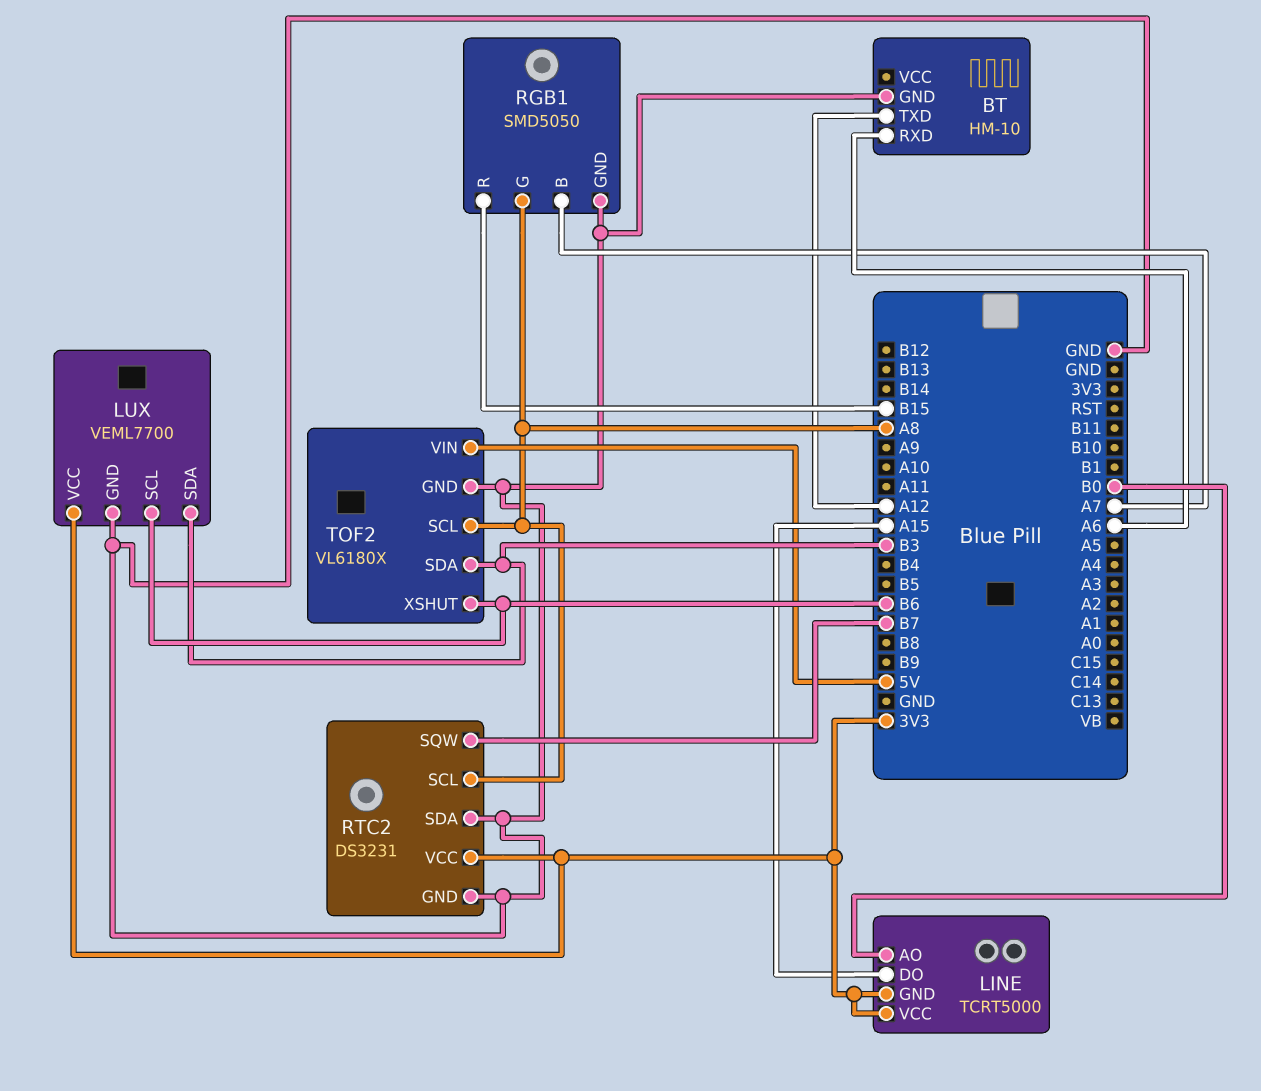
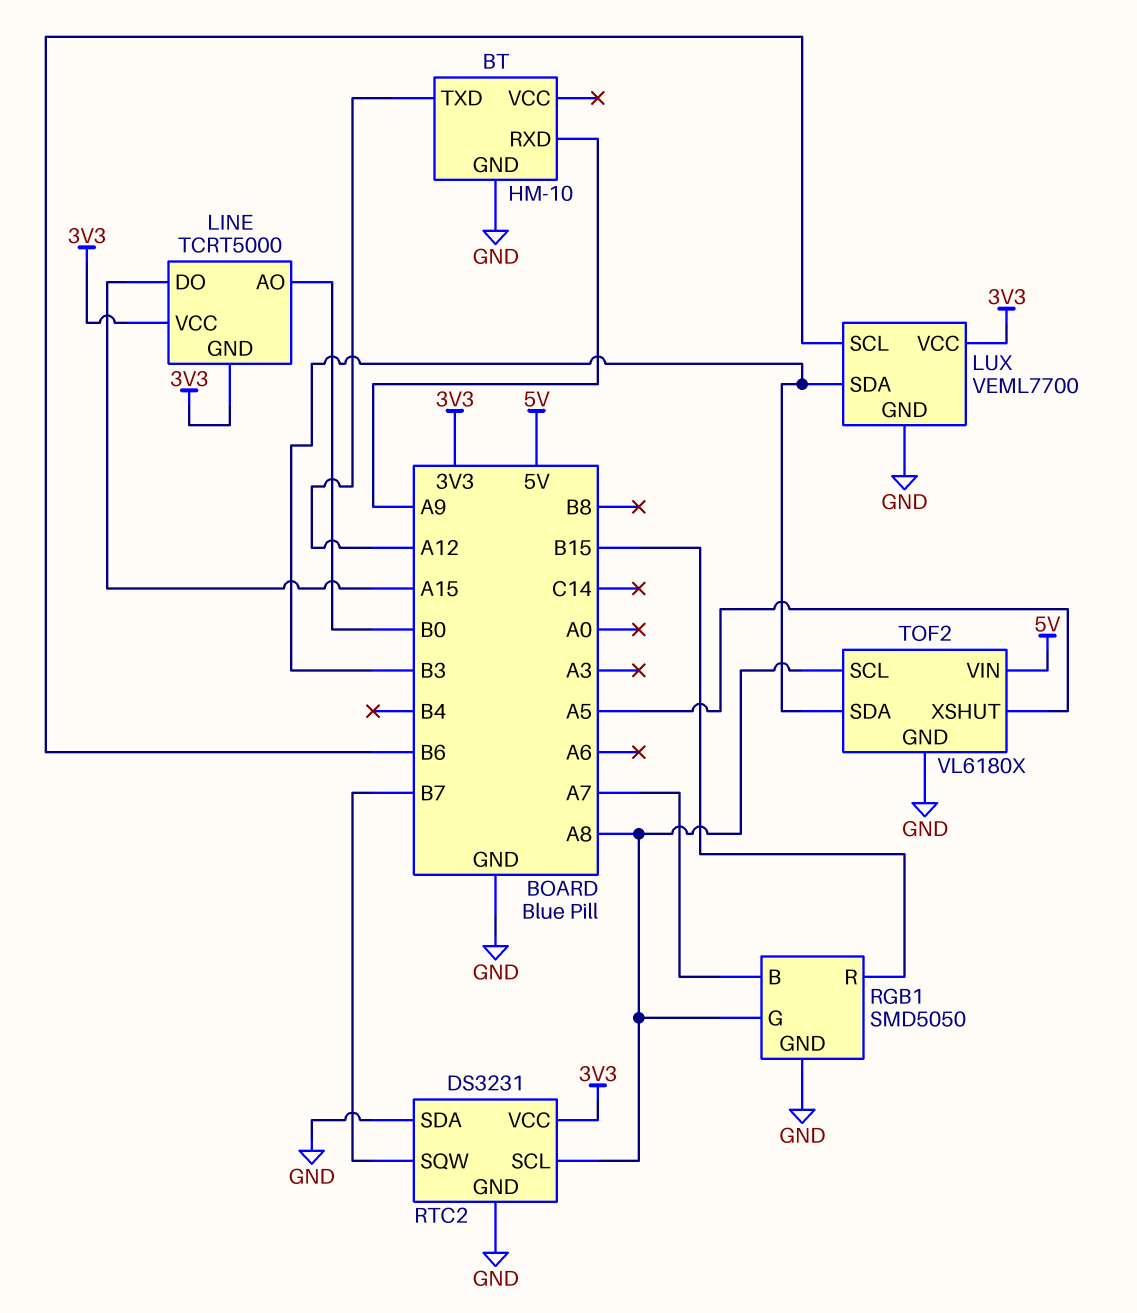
BT pin RXD: A6 -> A9
TOF2 pin XSHUT: B6 -> A5

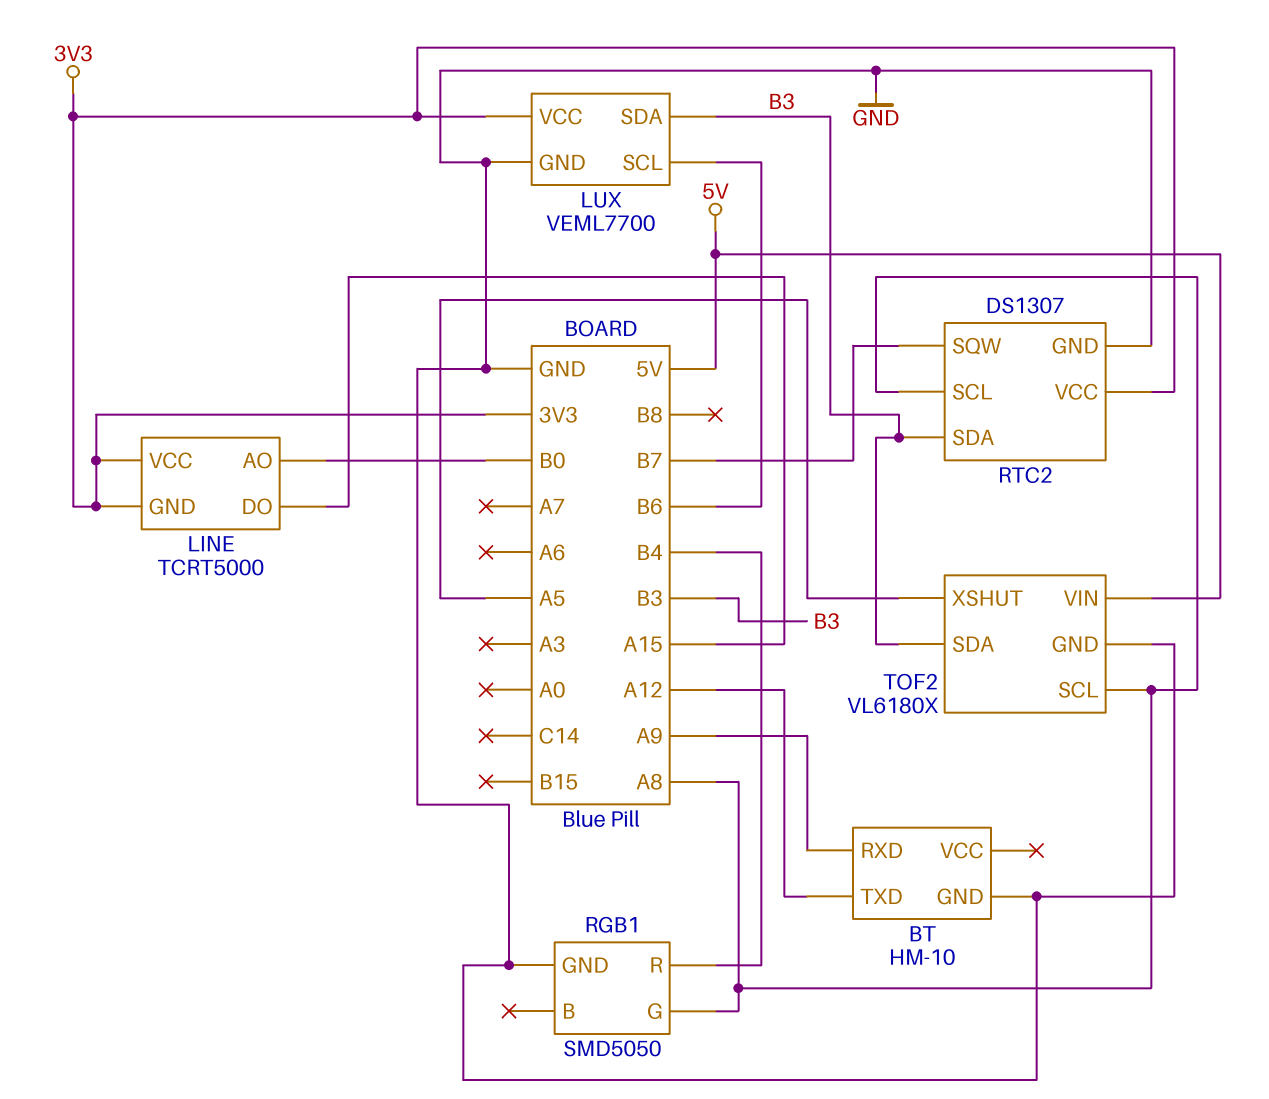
RGB1 pin B: A7 -> none
RGB1 pin R: B15 -> B4
RTC2: DS3231 -> DS1307
RTC2 pin SDA: GND -> B3

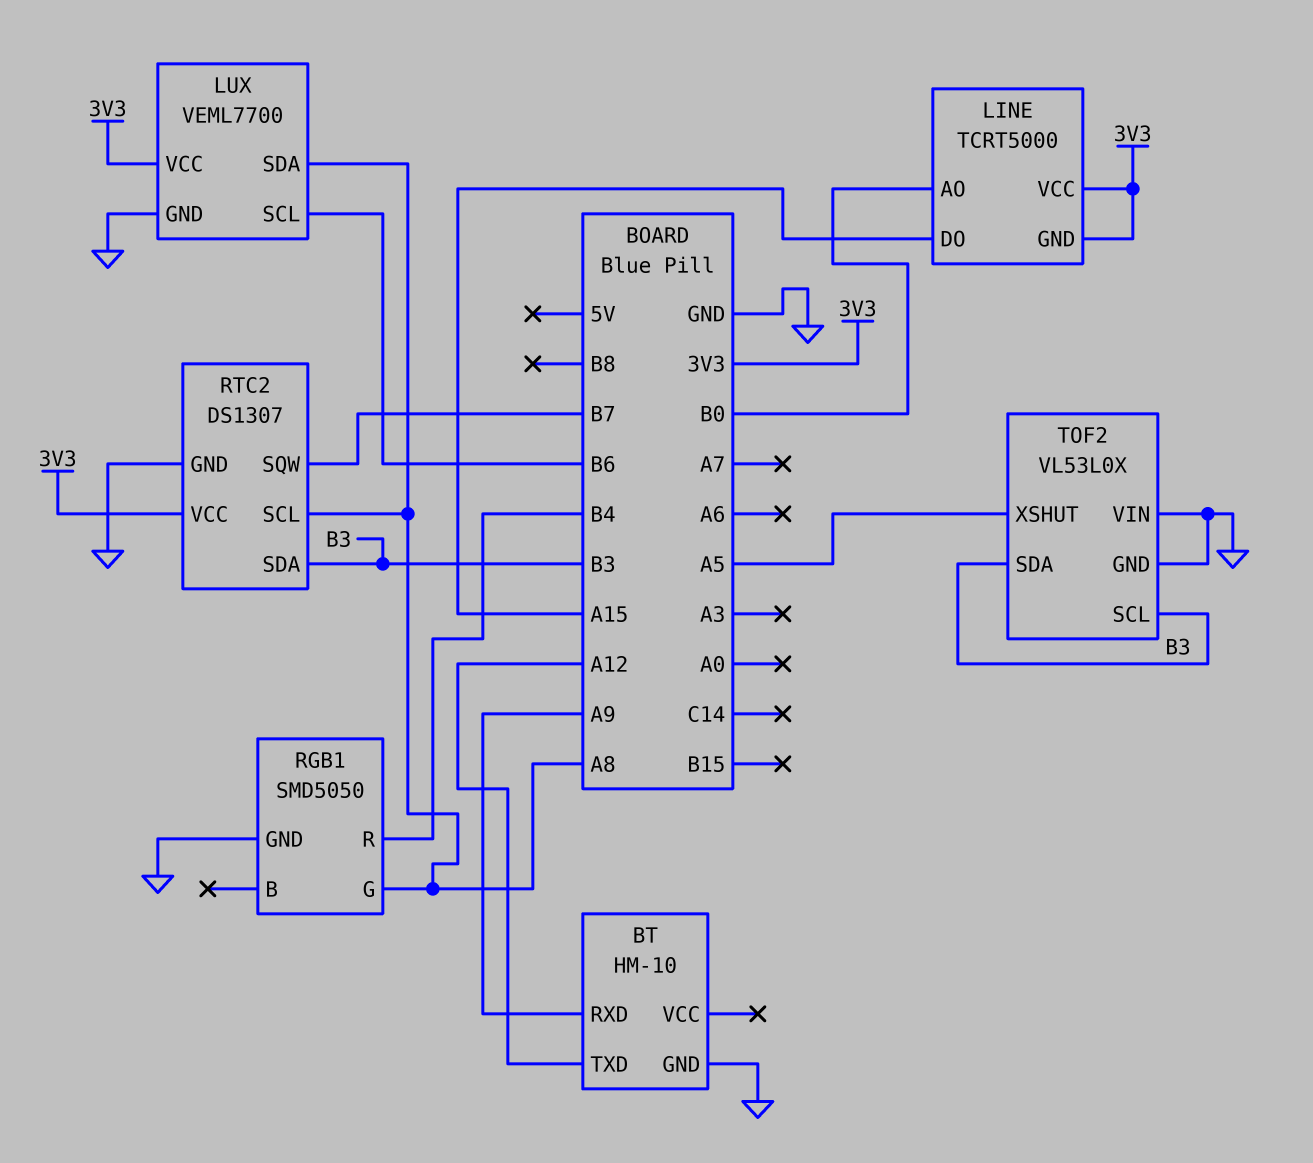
LUX pin SDA: B3 -> A8
TOF2: VL6180X -> VL53L0X
TOF2 pin SCL: A8 -> B3
TOF2 pin VIN: 5V -> GND

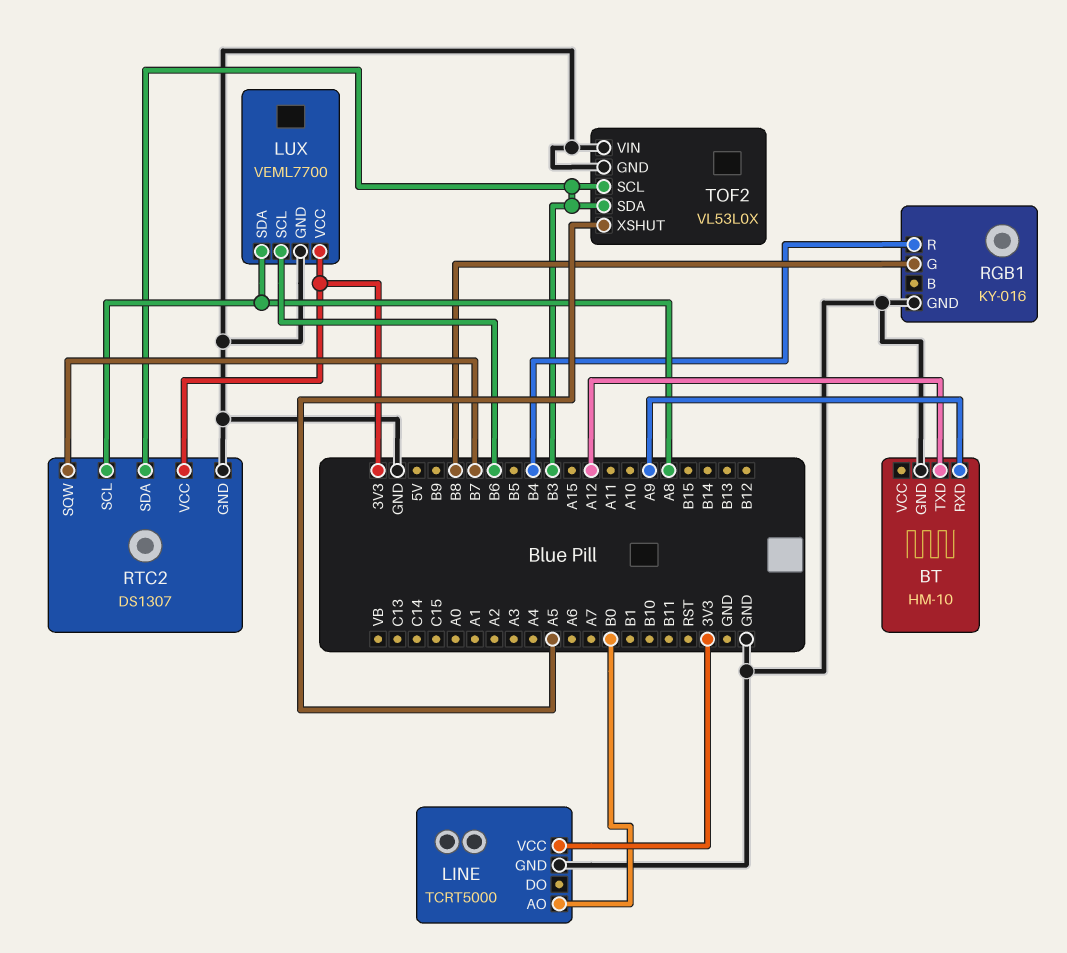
LINE pin DO: A15 -> none
LINE pin GND: 3V3 -> GND
RGB1: SMD5050 -> KY-016
RGB1 pin G: A8 -> B8

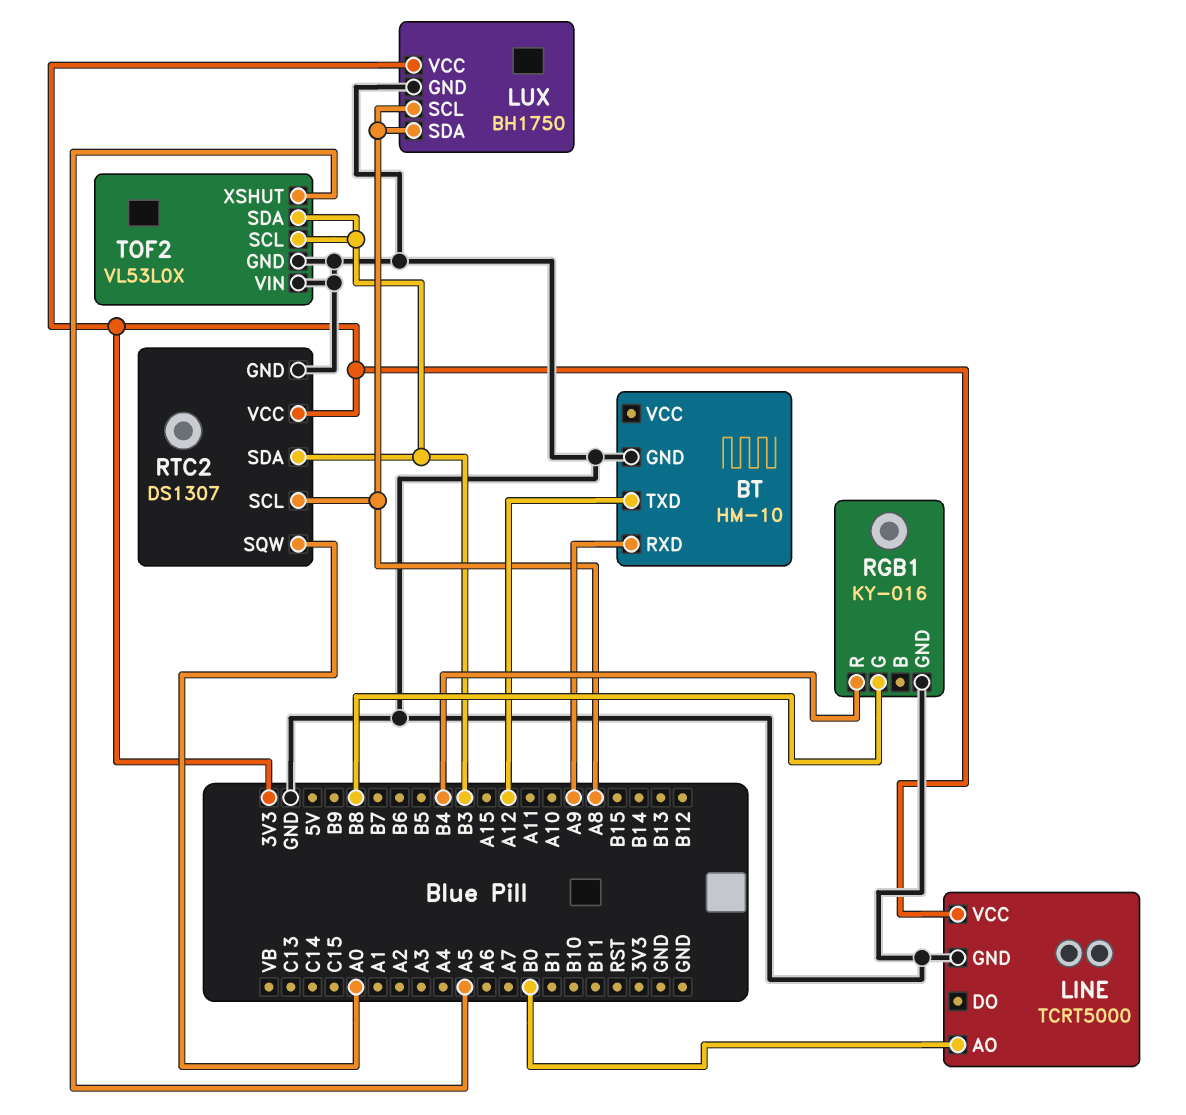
LUX: VEML7700 -> BH1750
LUX pin SCL: B6 -> A8
RTC2 pin SQW: B7 -> A0

